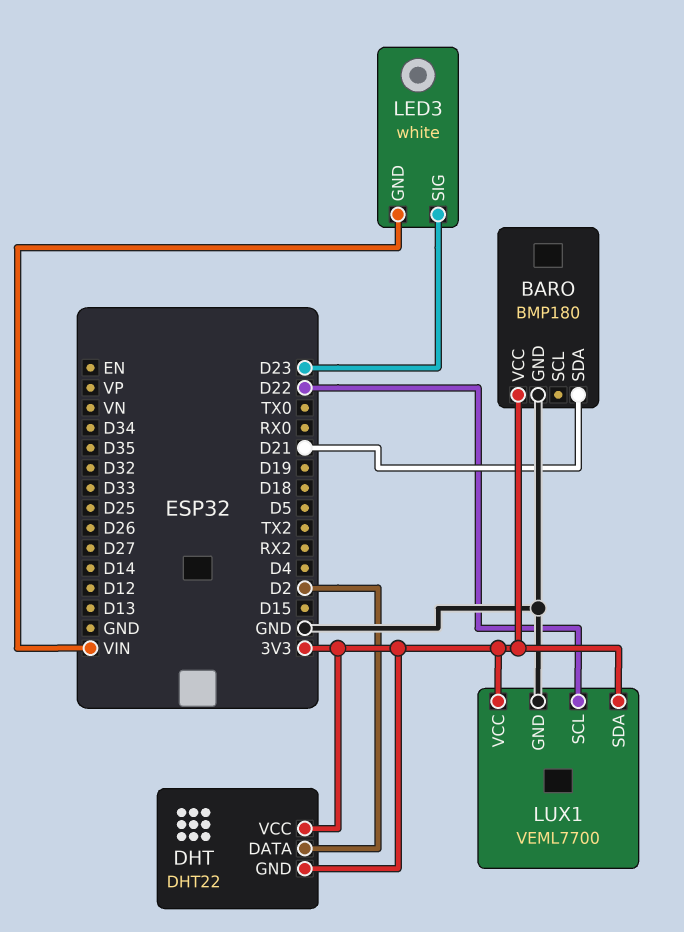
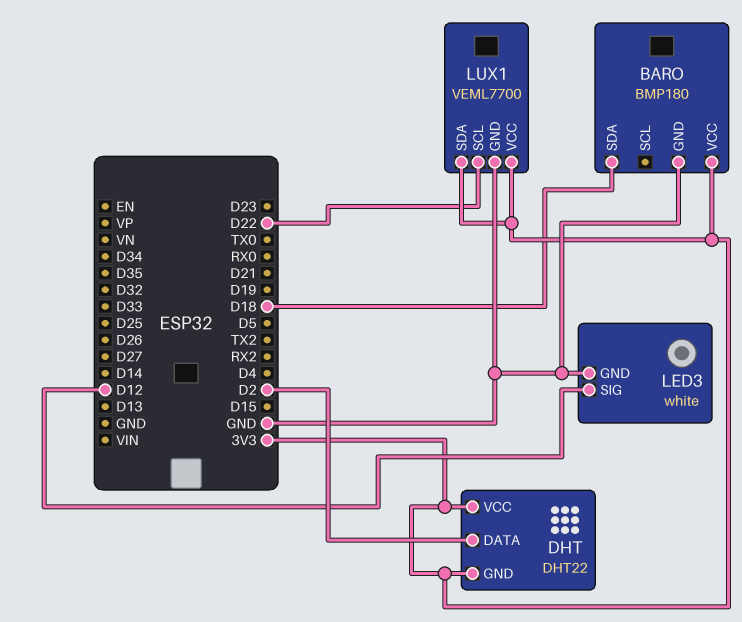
BARO pin SDA: D21 -> D18
LED3 pin GND: VIN -> GND
LED3 pin SIG: D23 -> D12

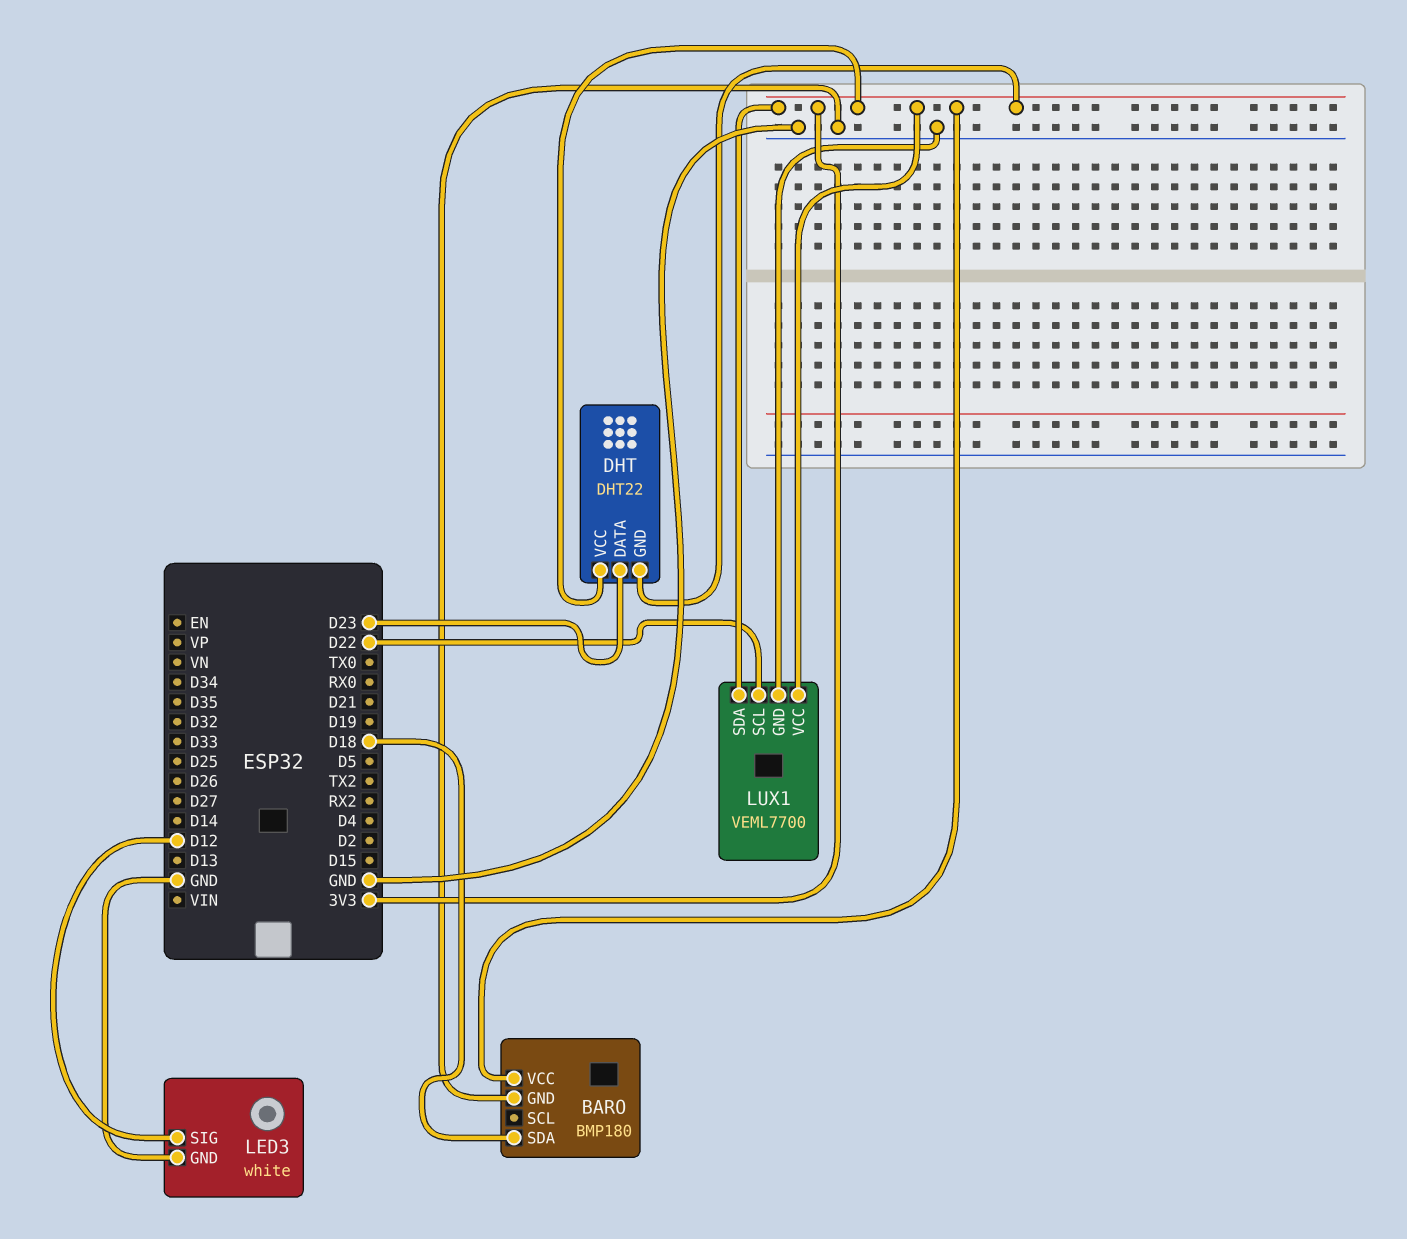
DHT pin DATA: D2 -> D23

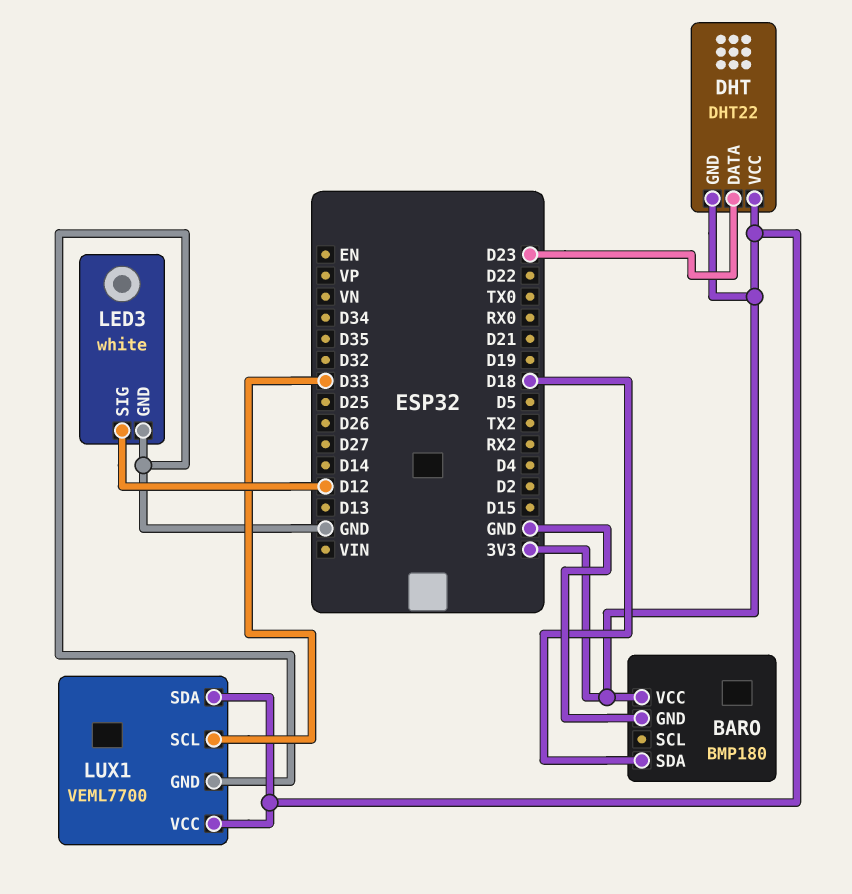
LUX1 pin SCL: D22 -> D33

